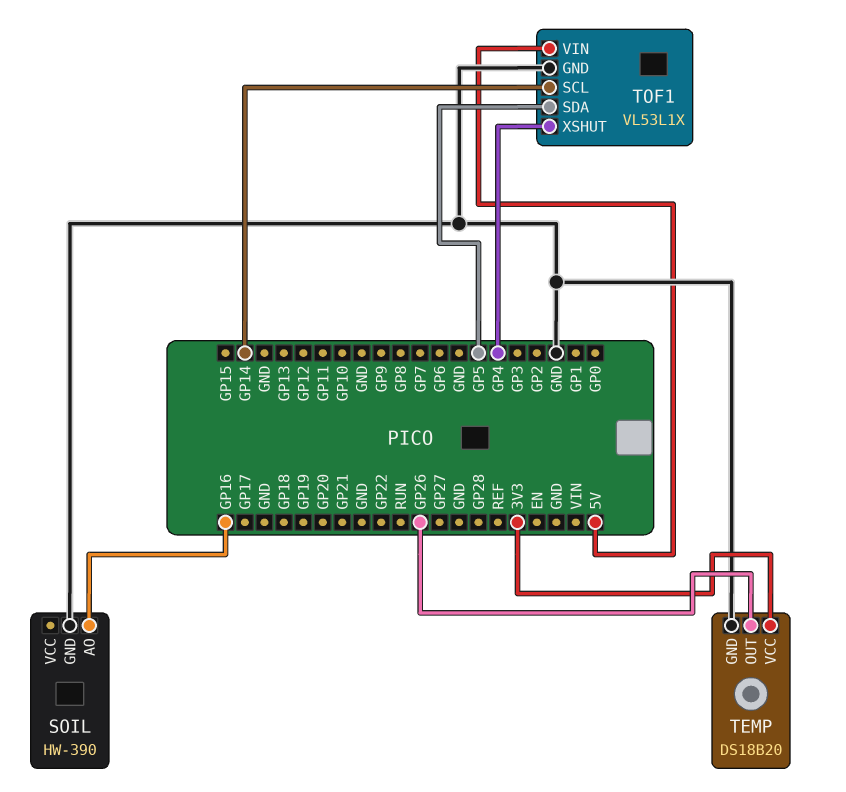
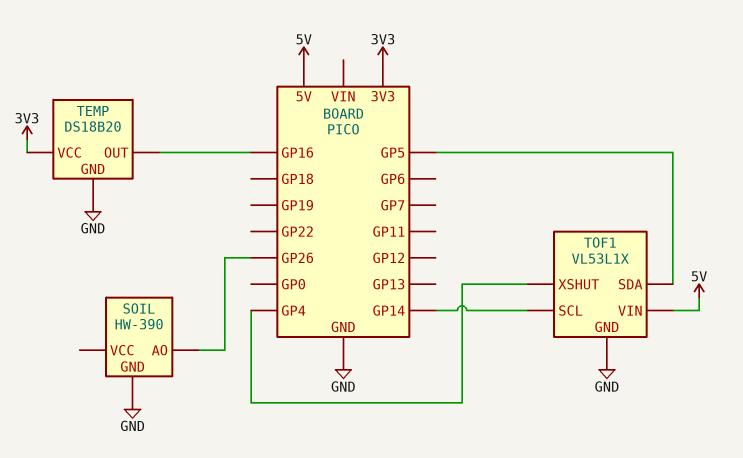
SOIL pin AO: GP16 -> GP26
TEMP pin OUT: GP26 -> GP16

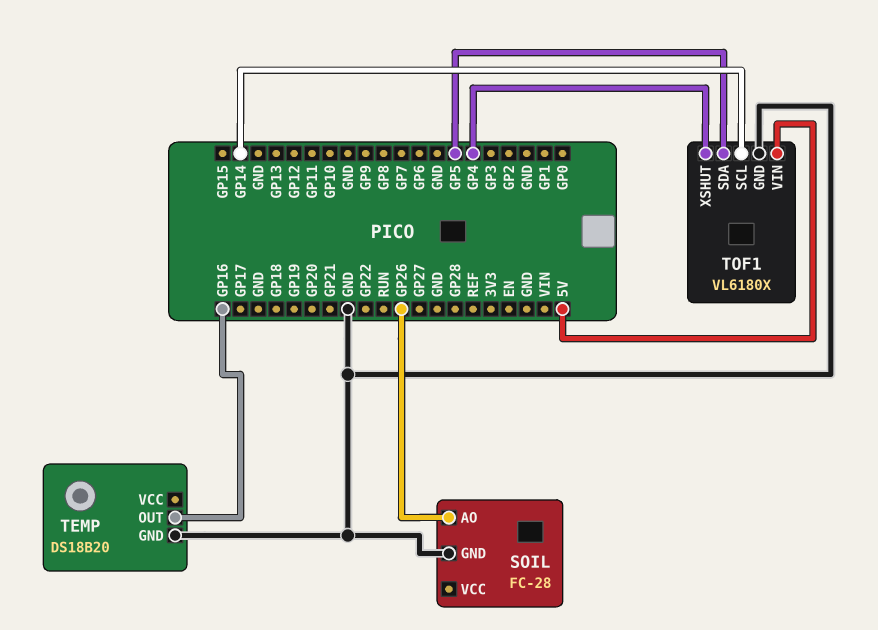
SOIL: HW-390 -> FC-28
TEMP pin VCC: 3V3 -> none
TOF1: VL53L1X -> VL6180X

